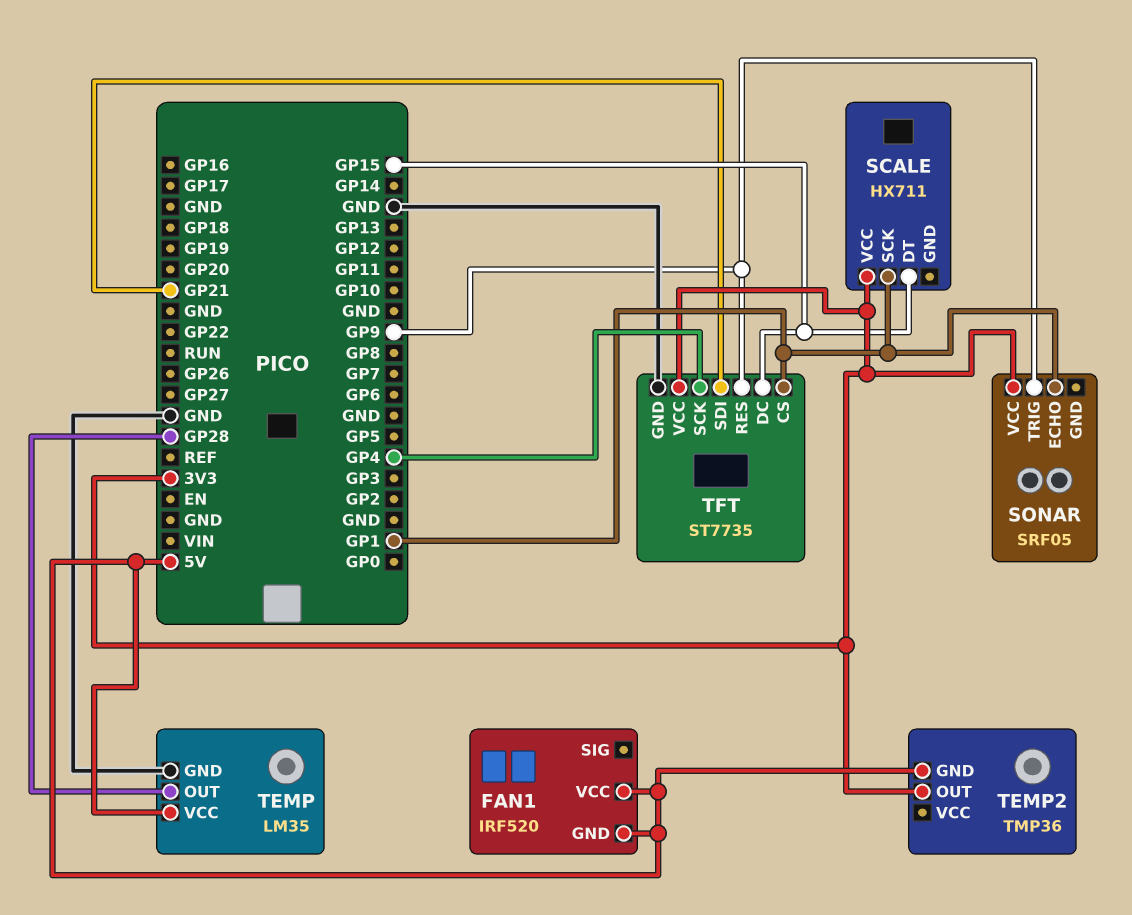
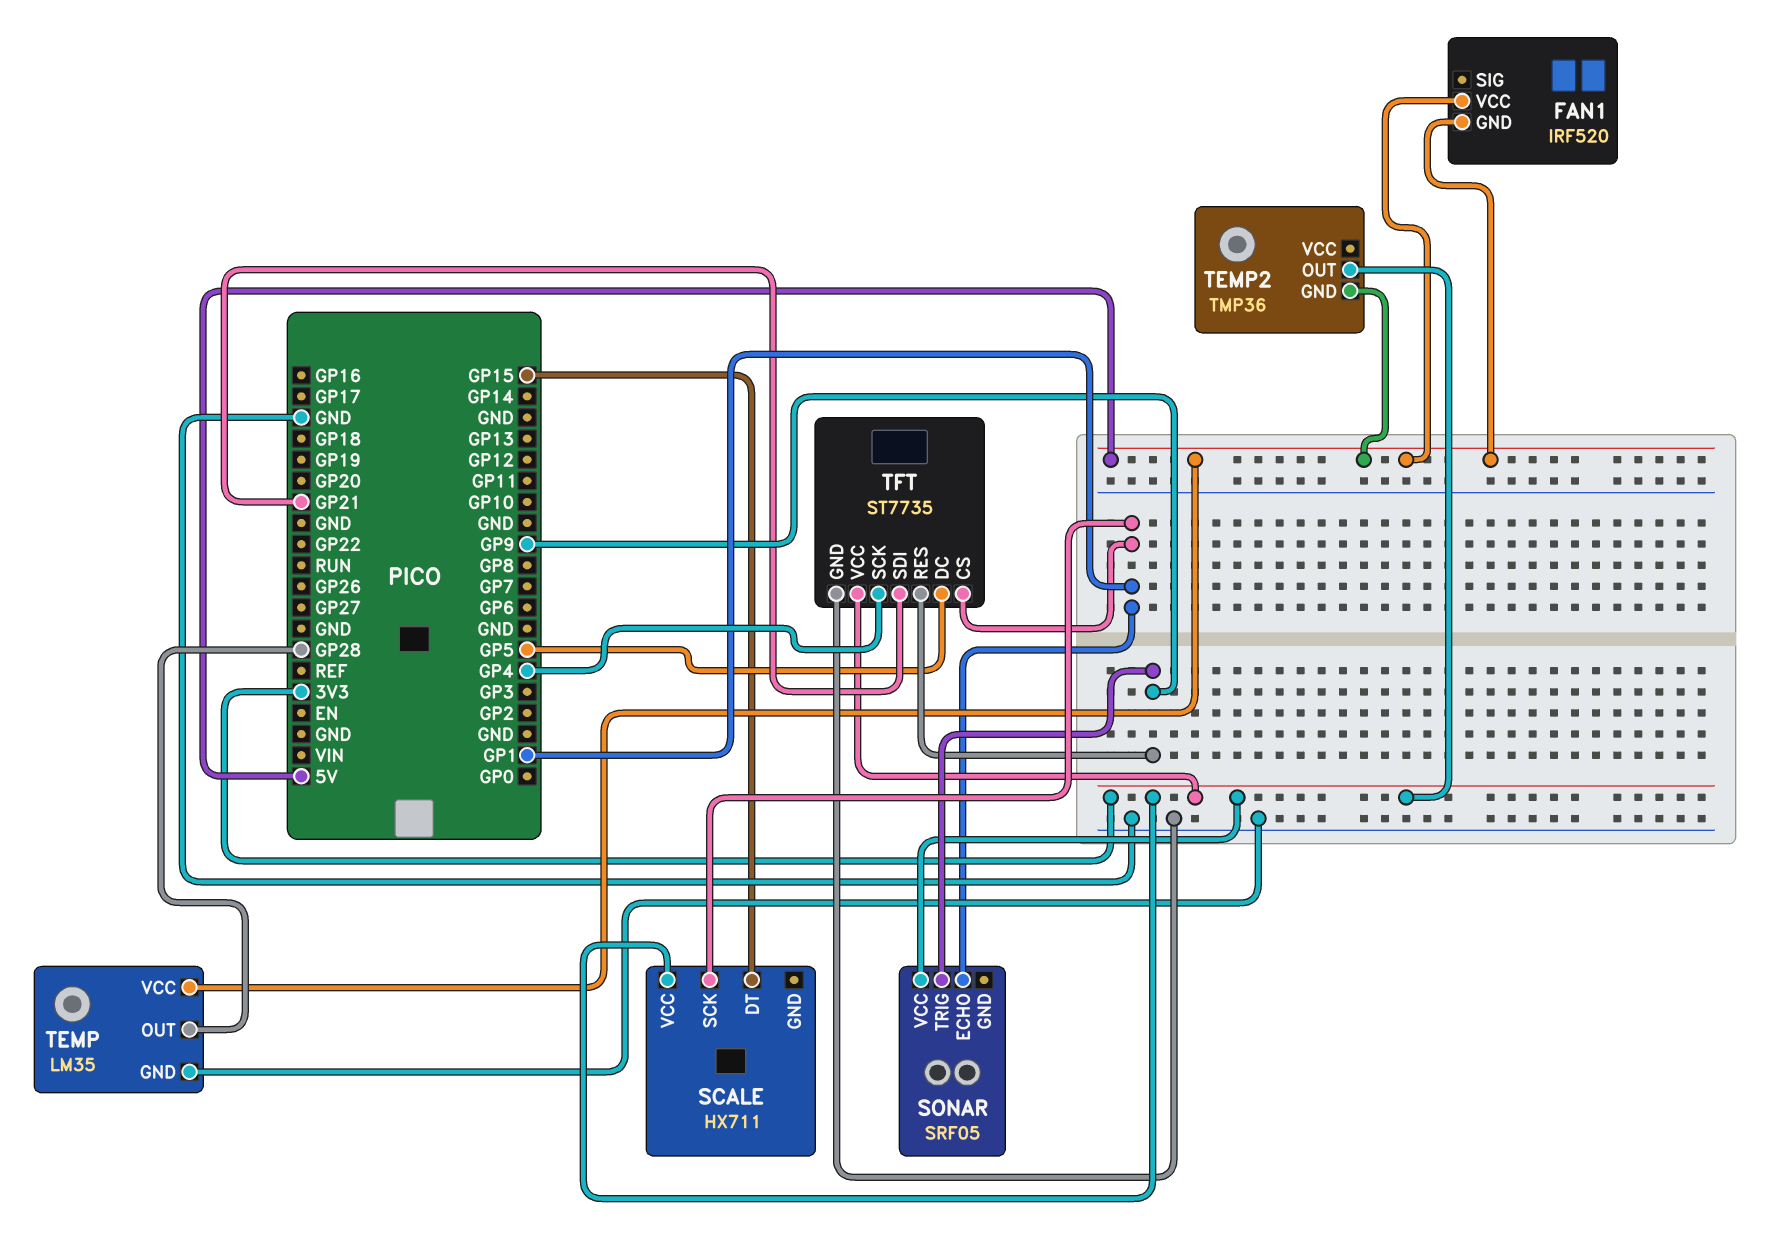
TFT pin DC: GP15 -> GP5

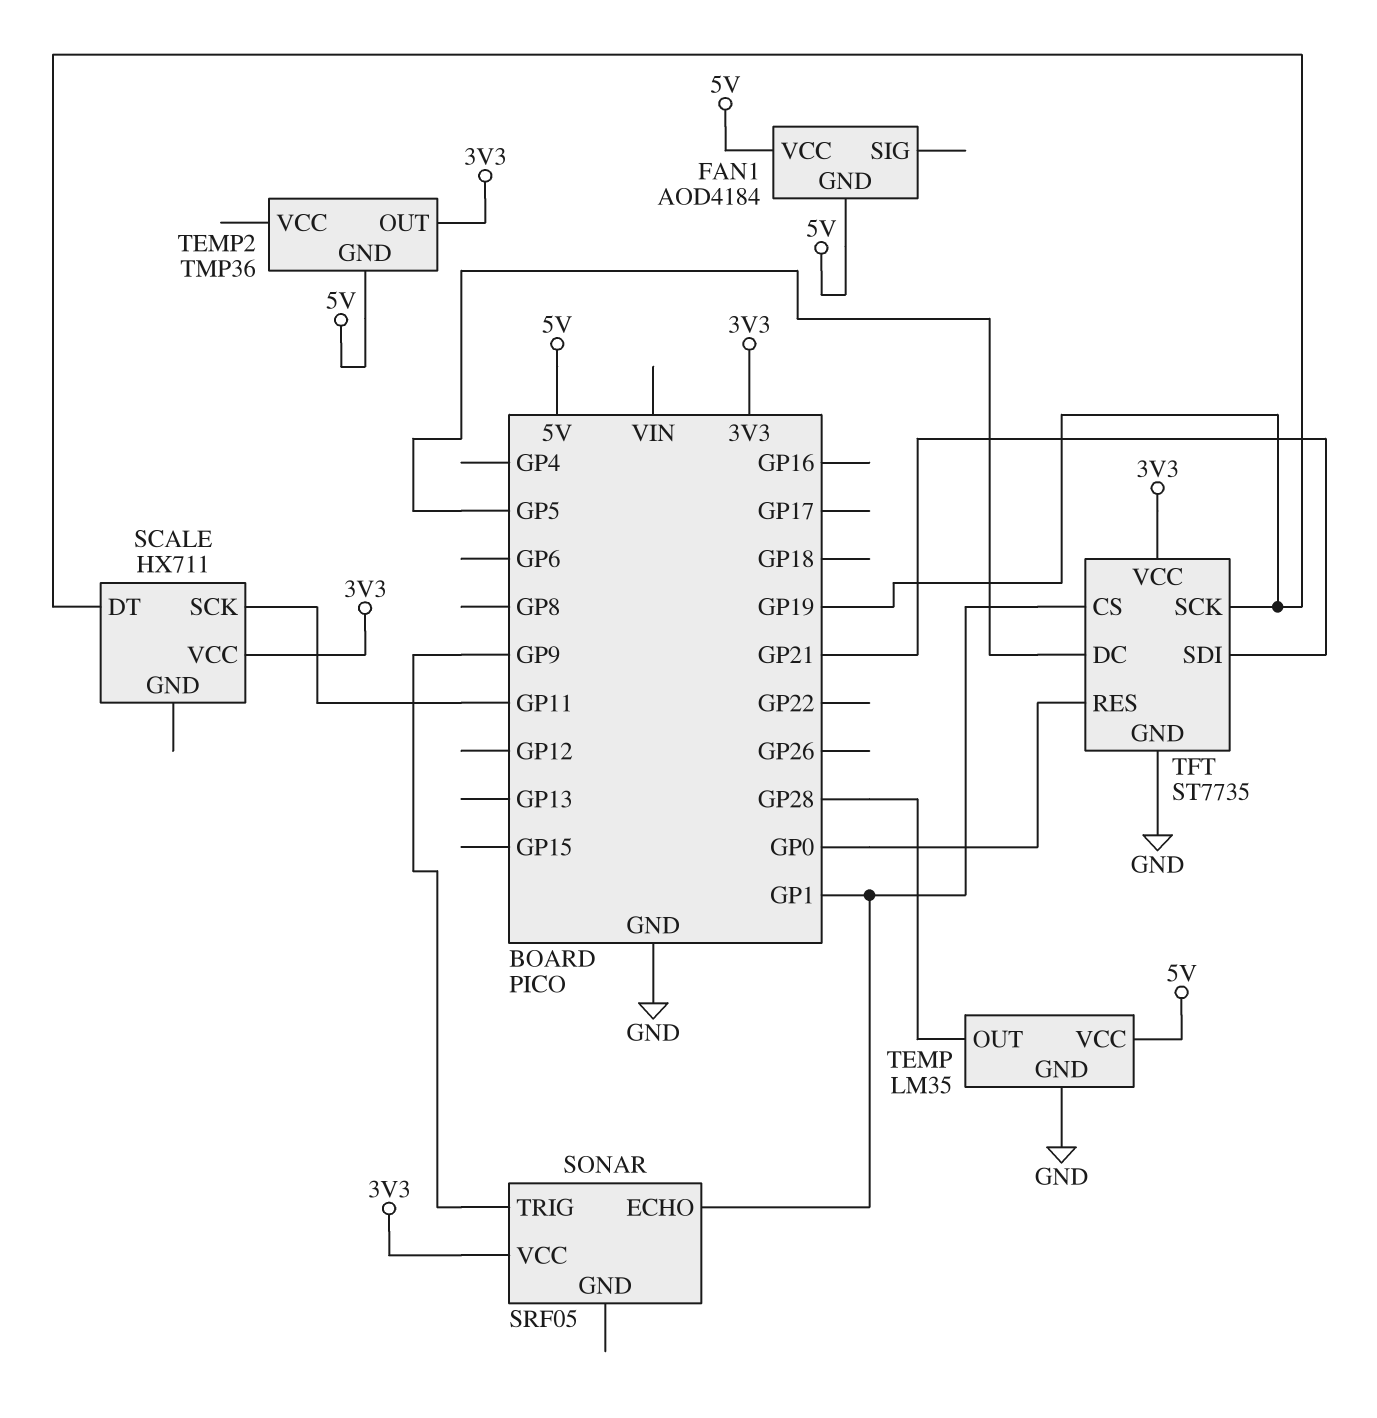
FAN1: IRF520 -> AOD4184
SCALE pin DT: GP15 -> GP19
SCALE pin SCK: GP1 -> GP11
TFT pin RES: GP9 -> GP0
TFT pin SCK: GP4 -> GP19

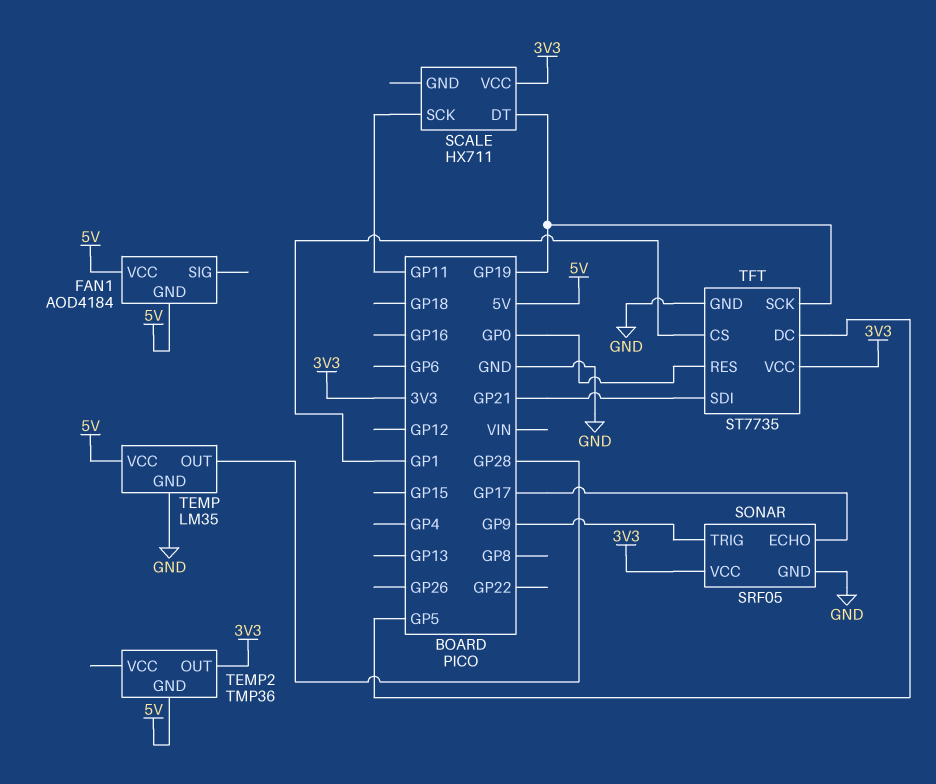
SONAR pin ECHO: GP1 -> GP17
SONAR pin GND: none -> GND

